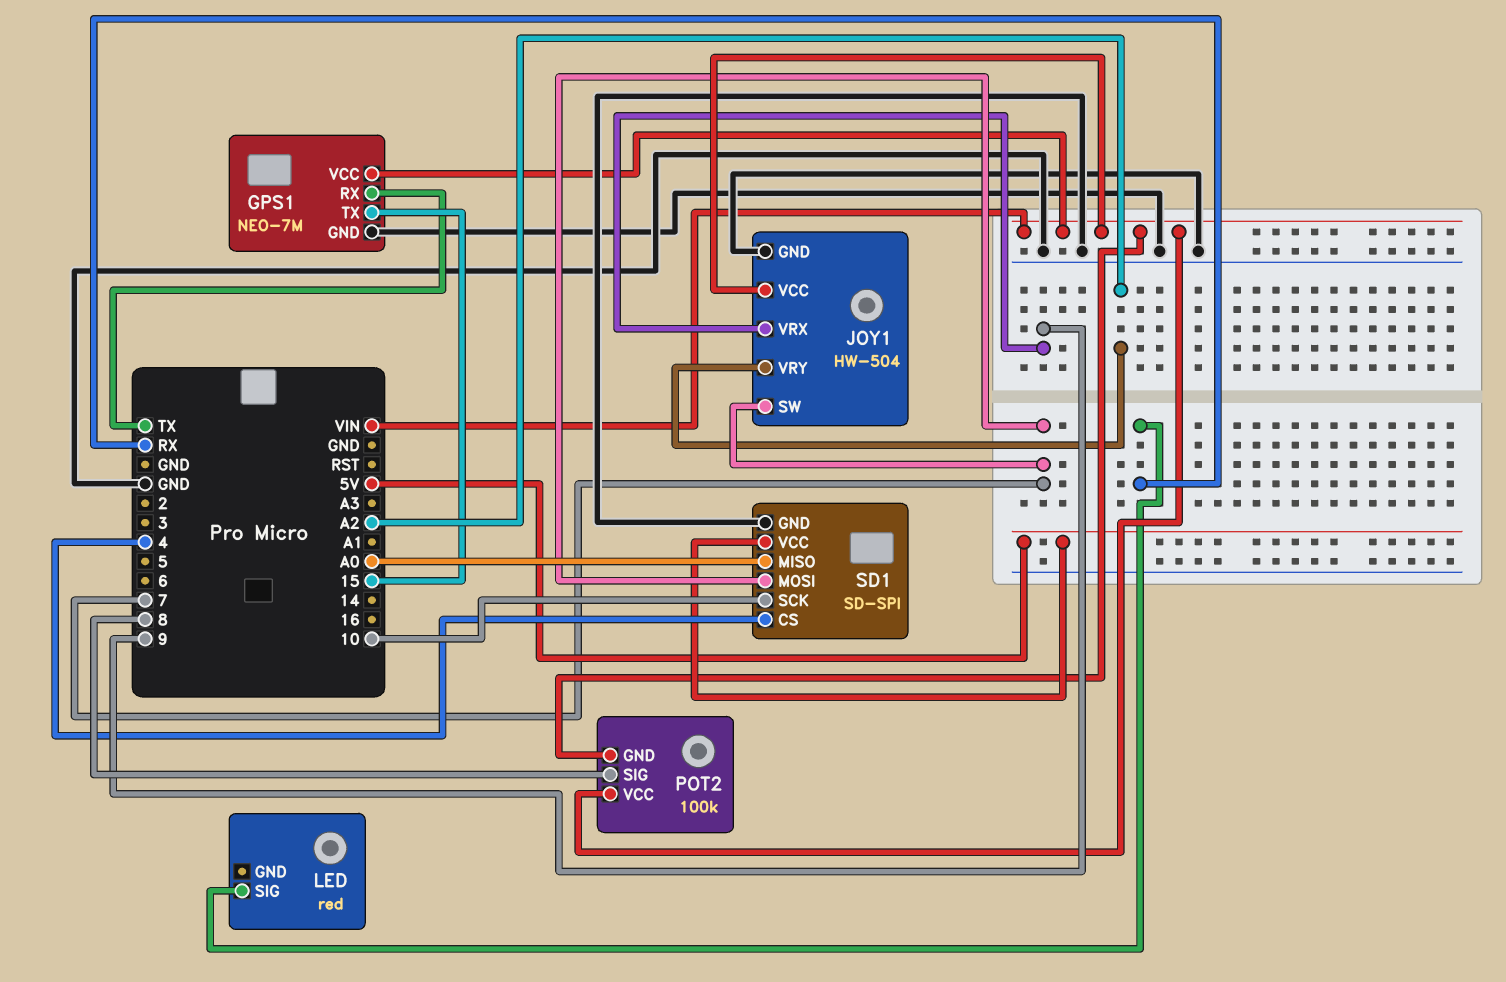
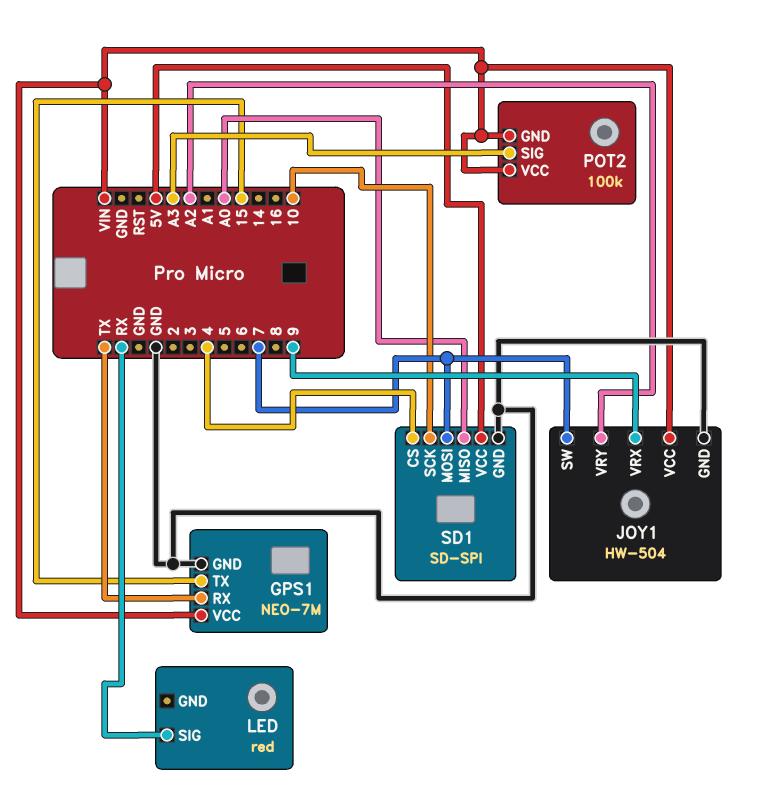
POT2 pin SIG: 8 -> A3

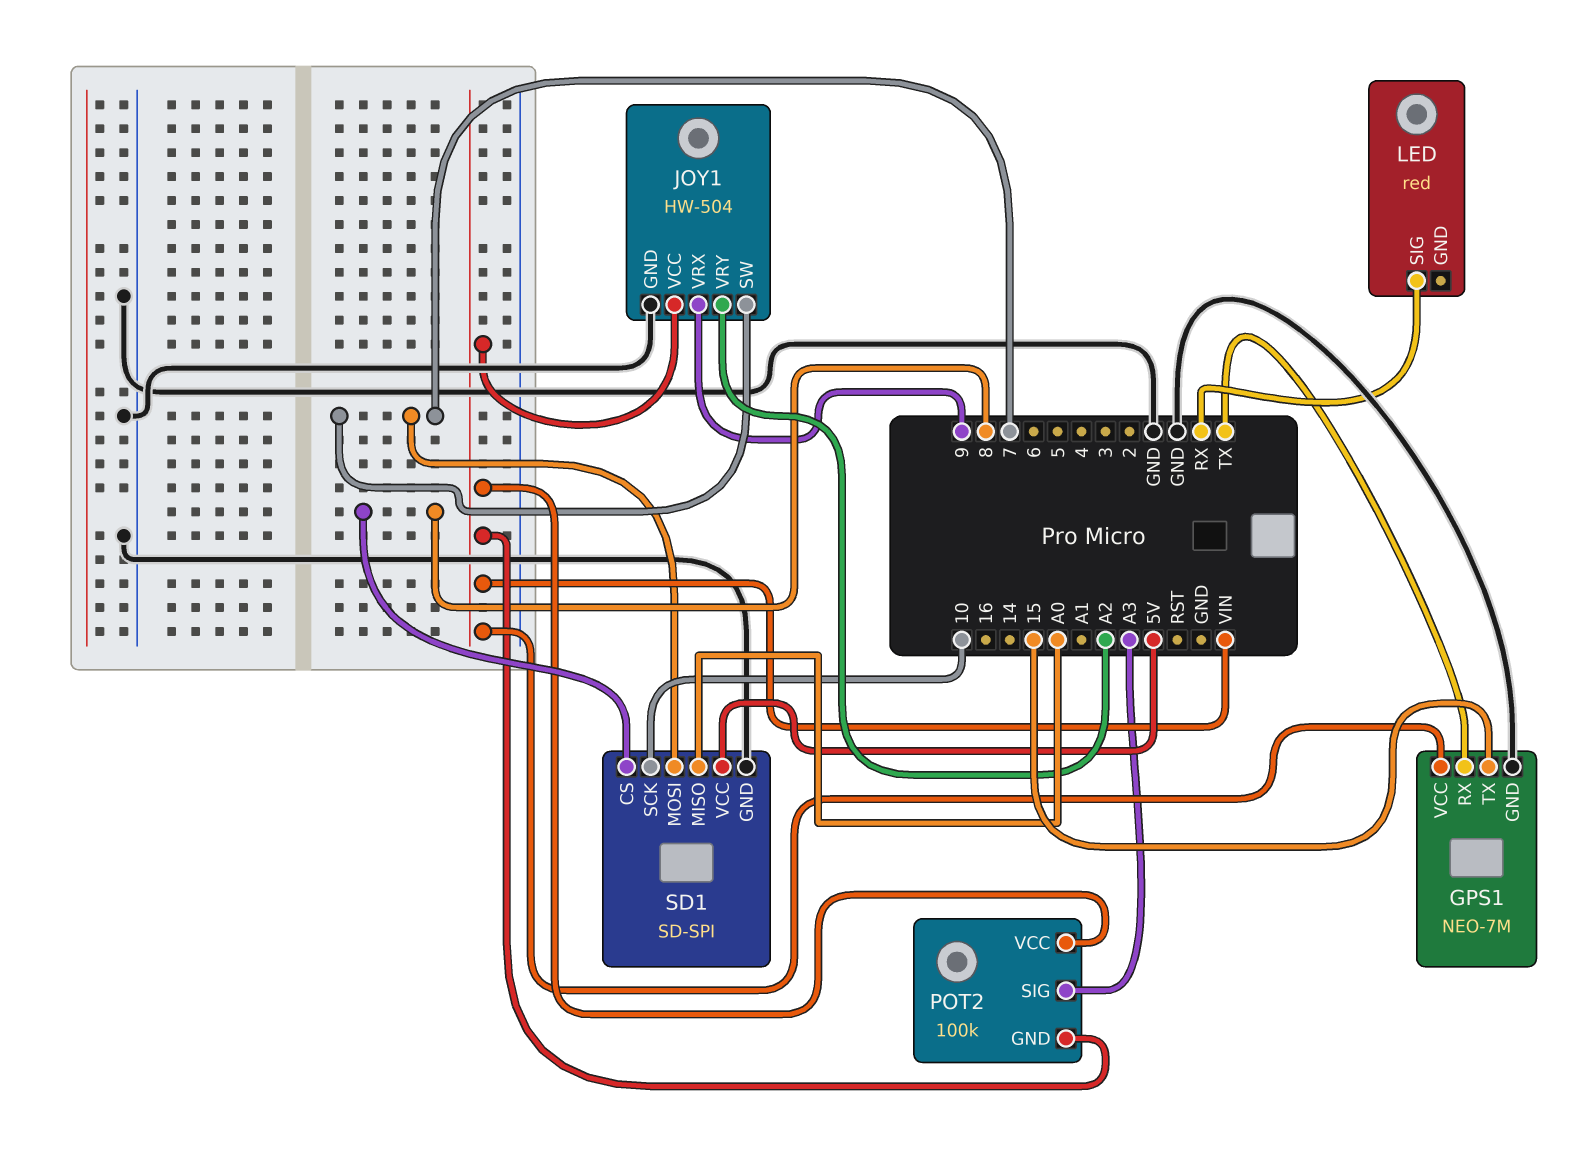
SD1 pin CS: 4 -> 8

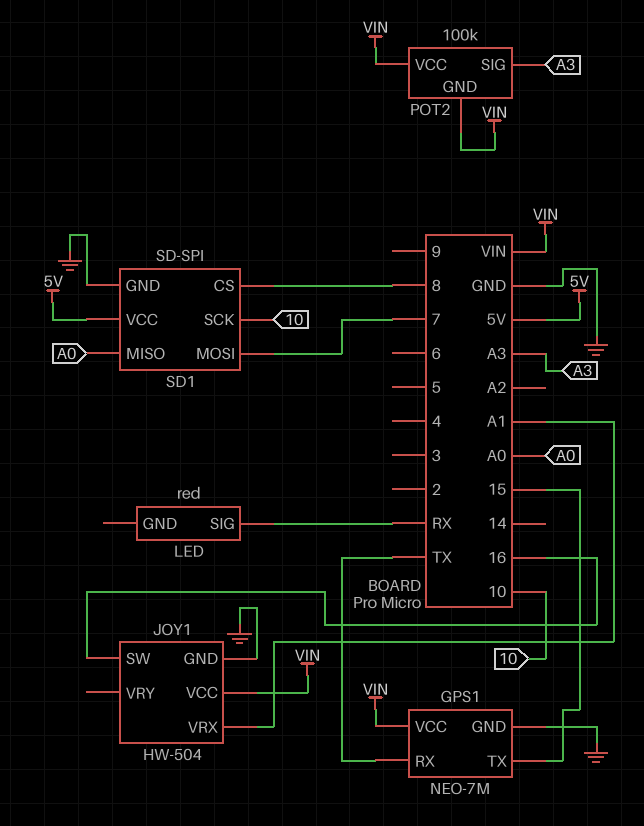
JOY1 pin SW: 7 -> 16
JOY1 pin VRX: 9 -> A1
JOY1 pin VRY: A2 -> none

